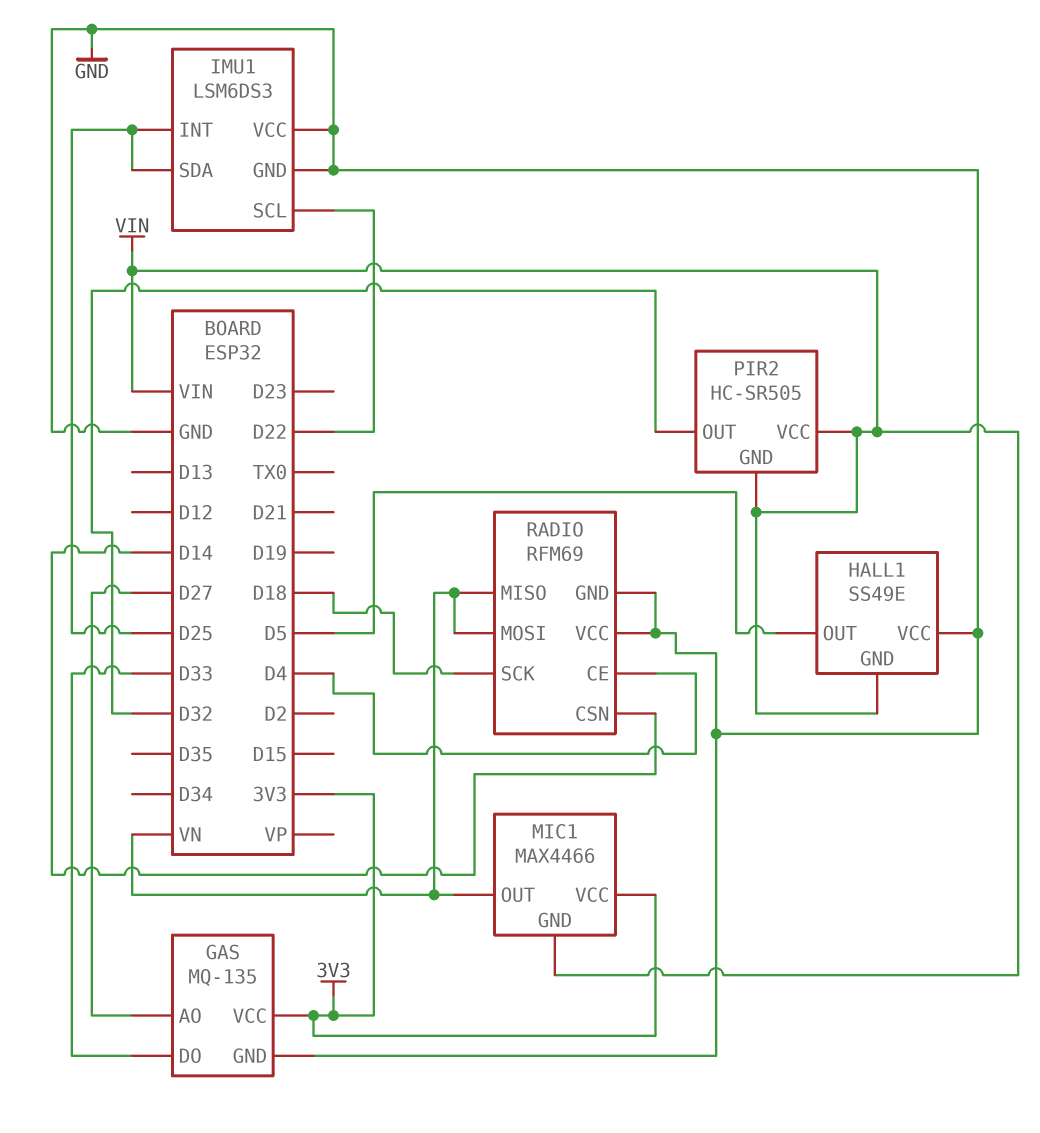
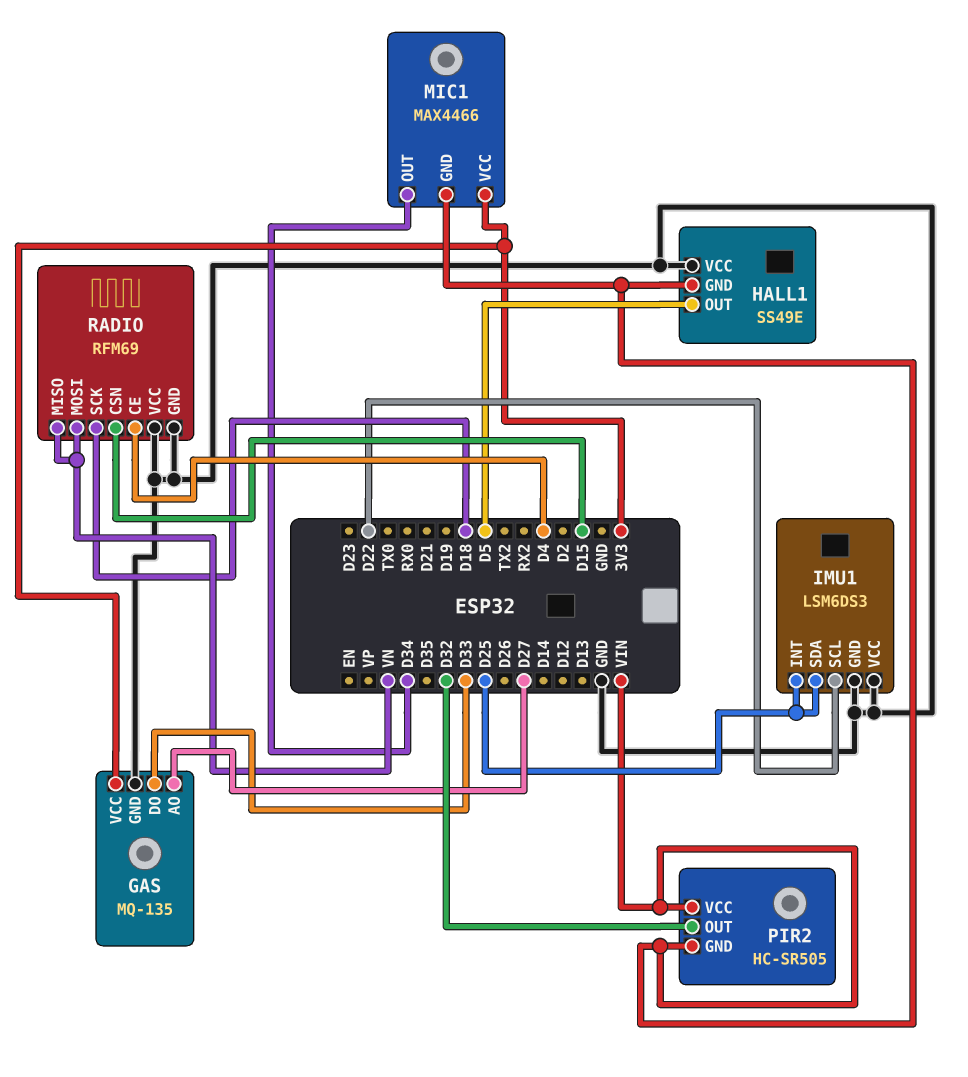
MIC1 pin OUT: VN -> D34
RADIO pin CSN: D14 -> D15

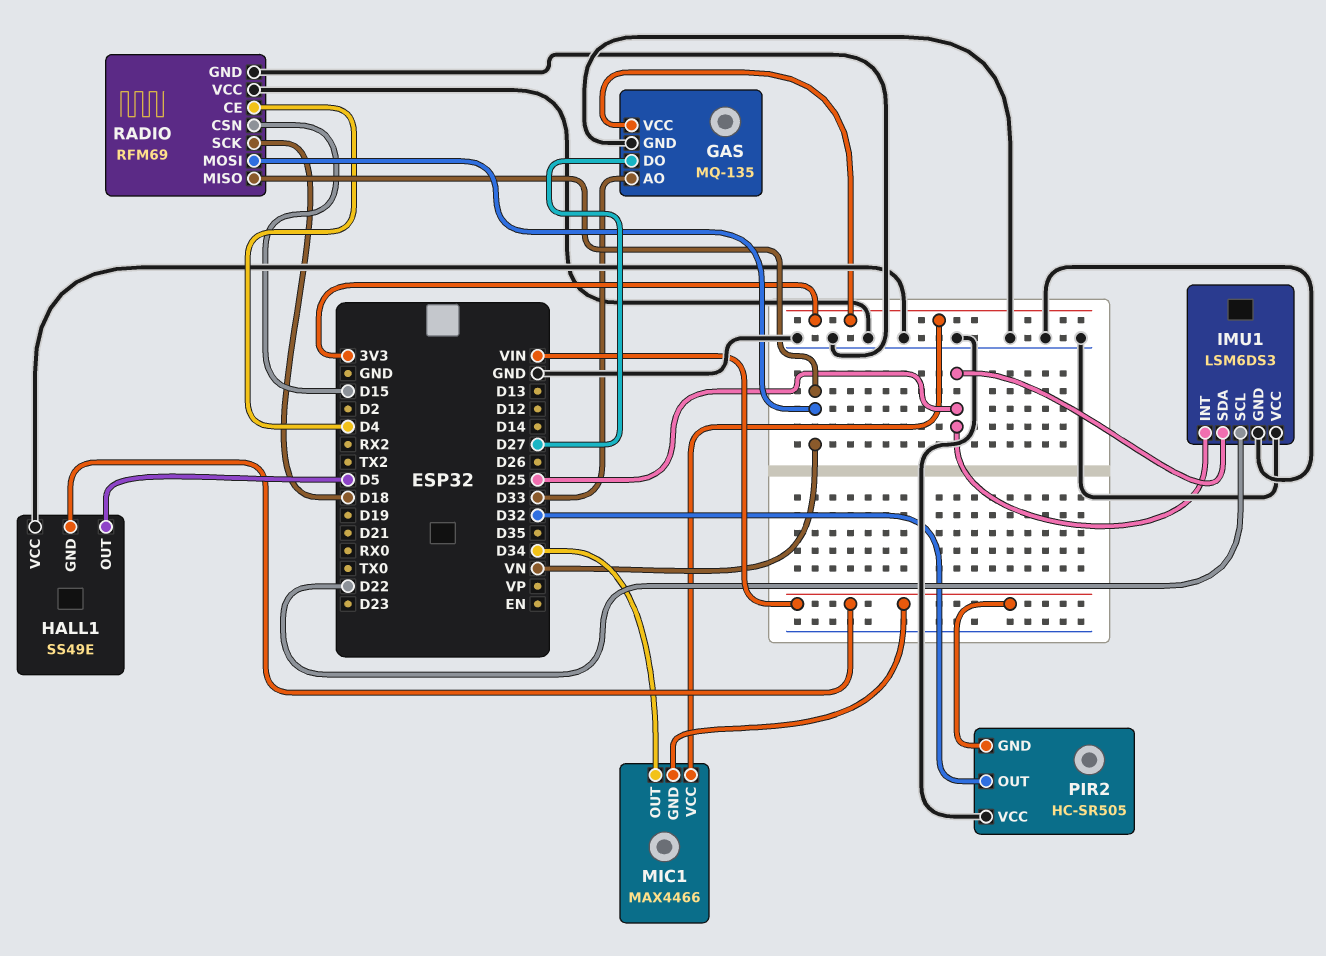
GAS pin AO: D27 -> D33
GAS pin DO: D33 -> D27
PIR2 pin VCC: VIN -> GND

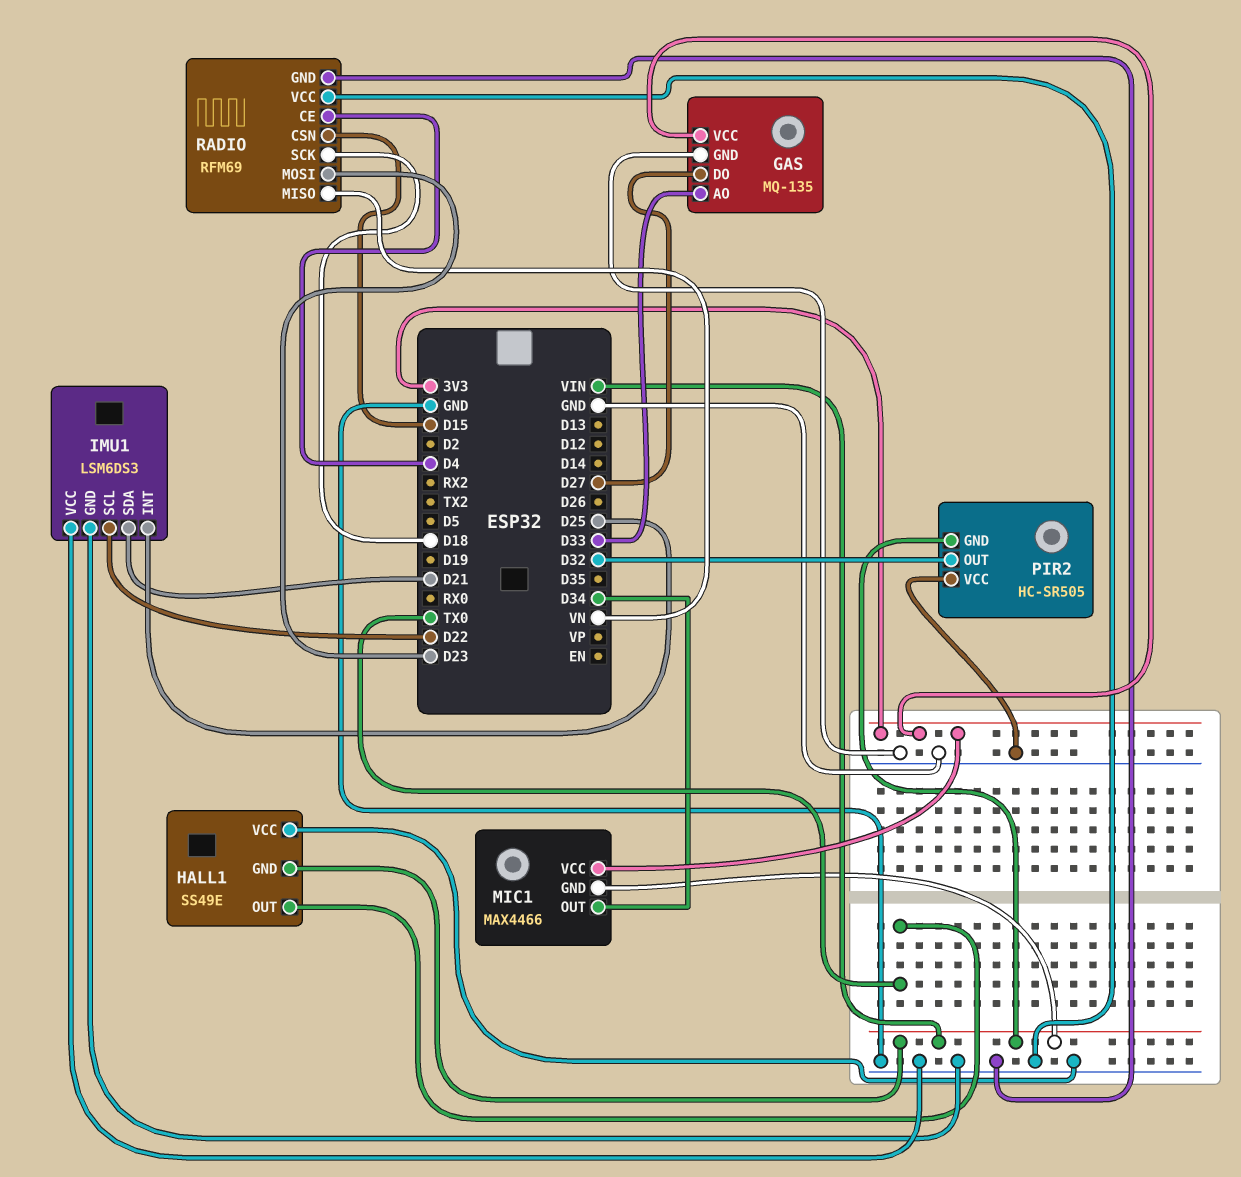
HALL1 pin OUT: D5 -> TX0
IMU1 pin SDA: D25 -> D21
RADIO pin MOSI: VN -> D23

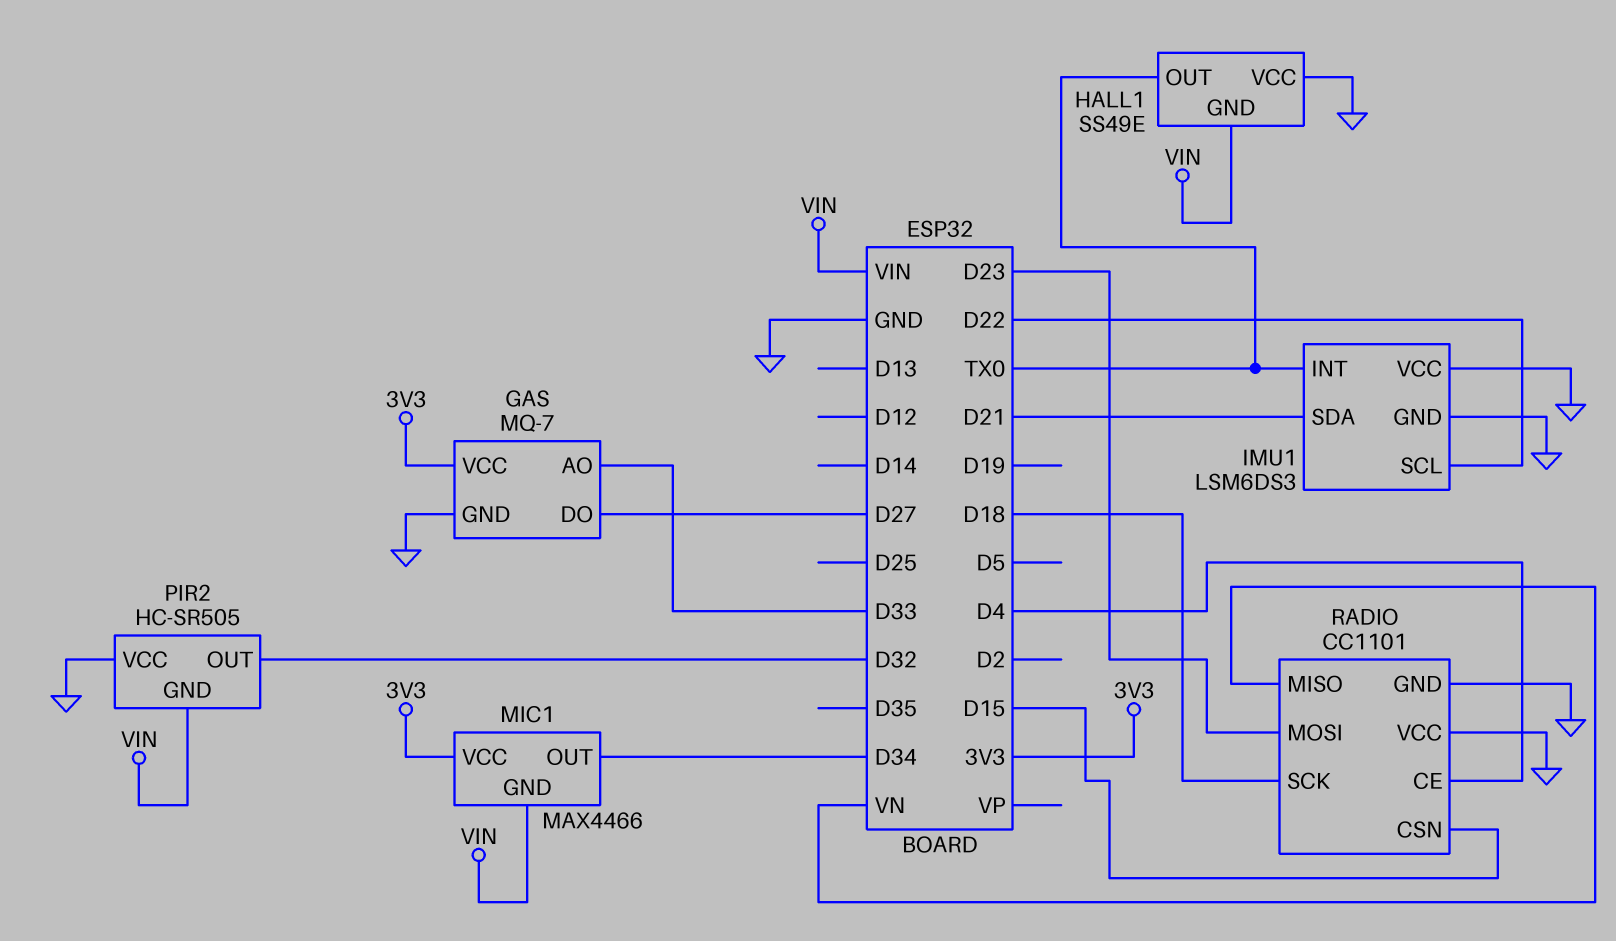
GAS: MQ-135 -> MQ-7
IMU1 pin INT: D25 -> TX0
RADIO: RFM69 -> CC1101

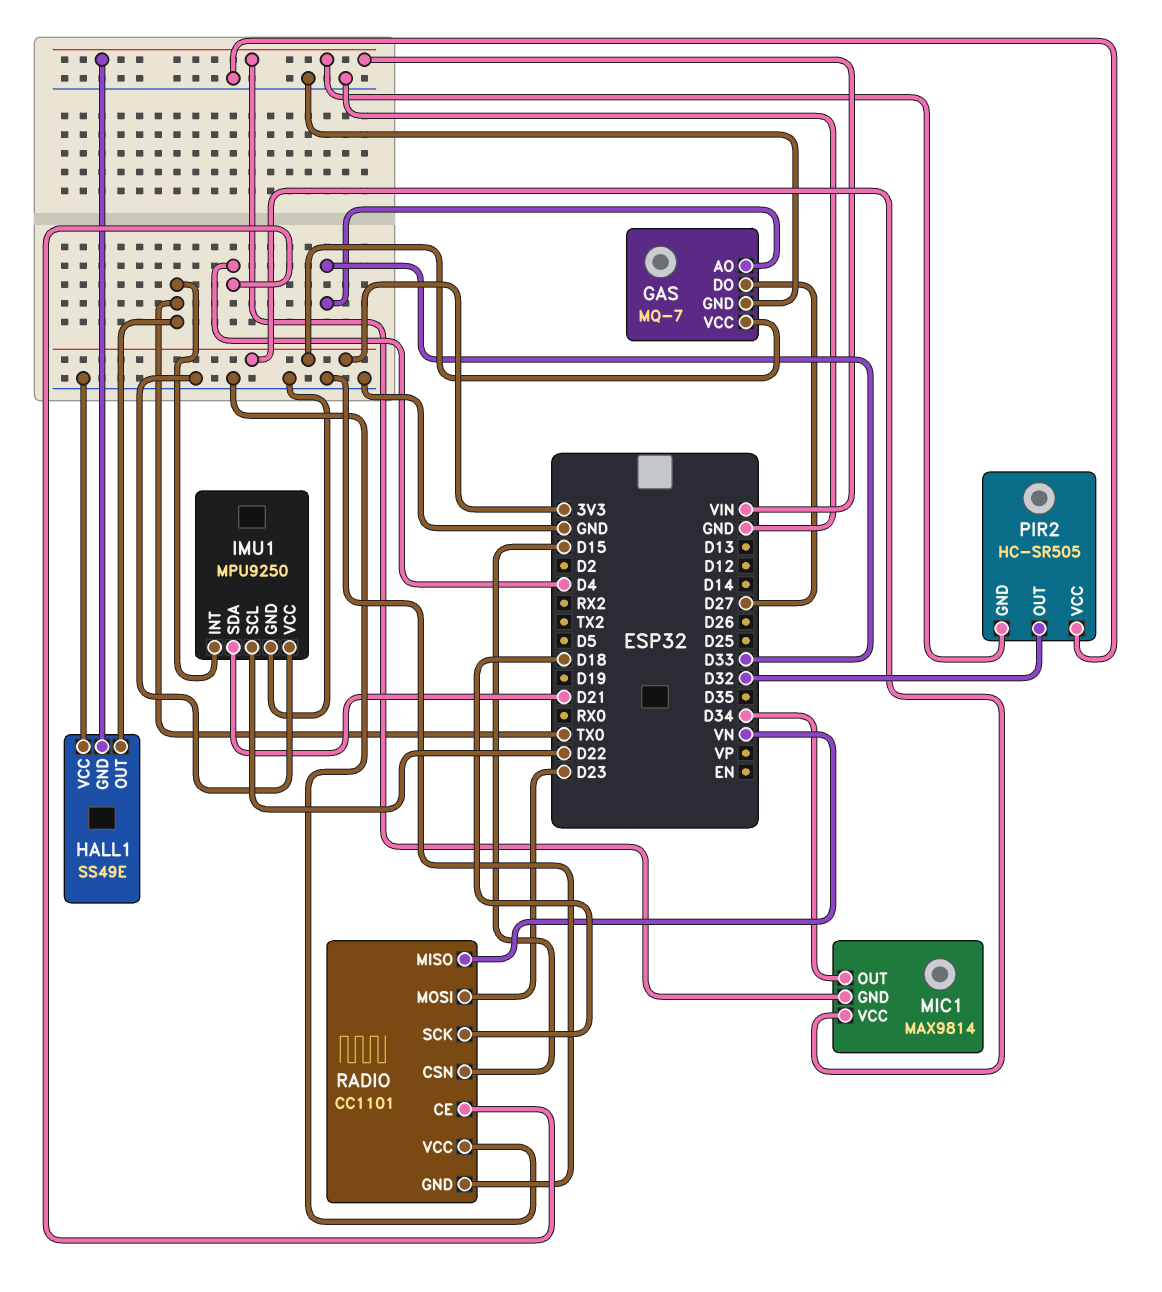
IMU1: LSM6DS3 -> MPU9250
MIC1: MAX4466 -> MAX9814

